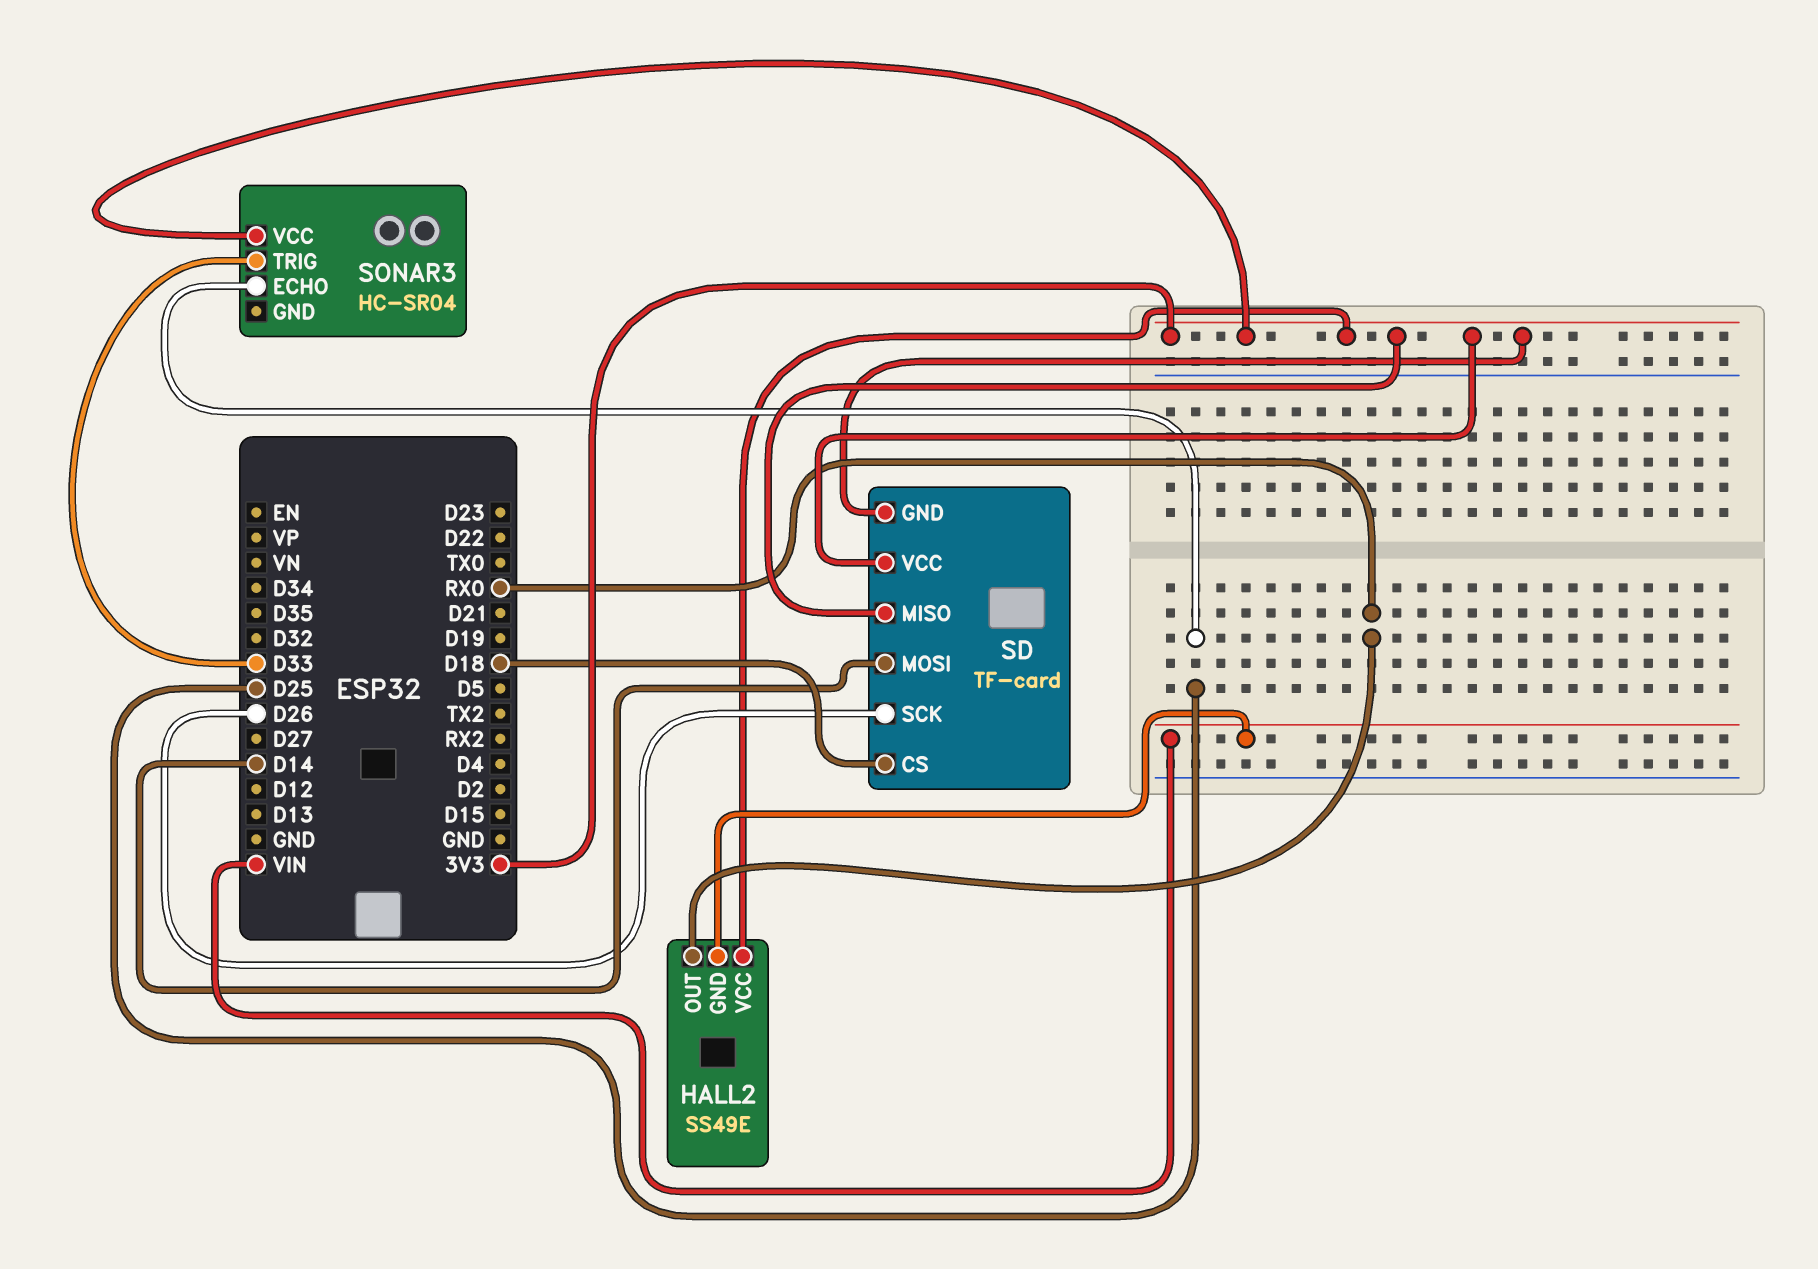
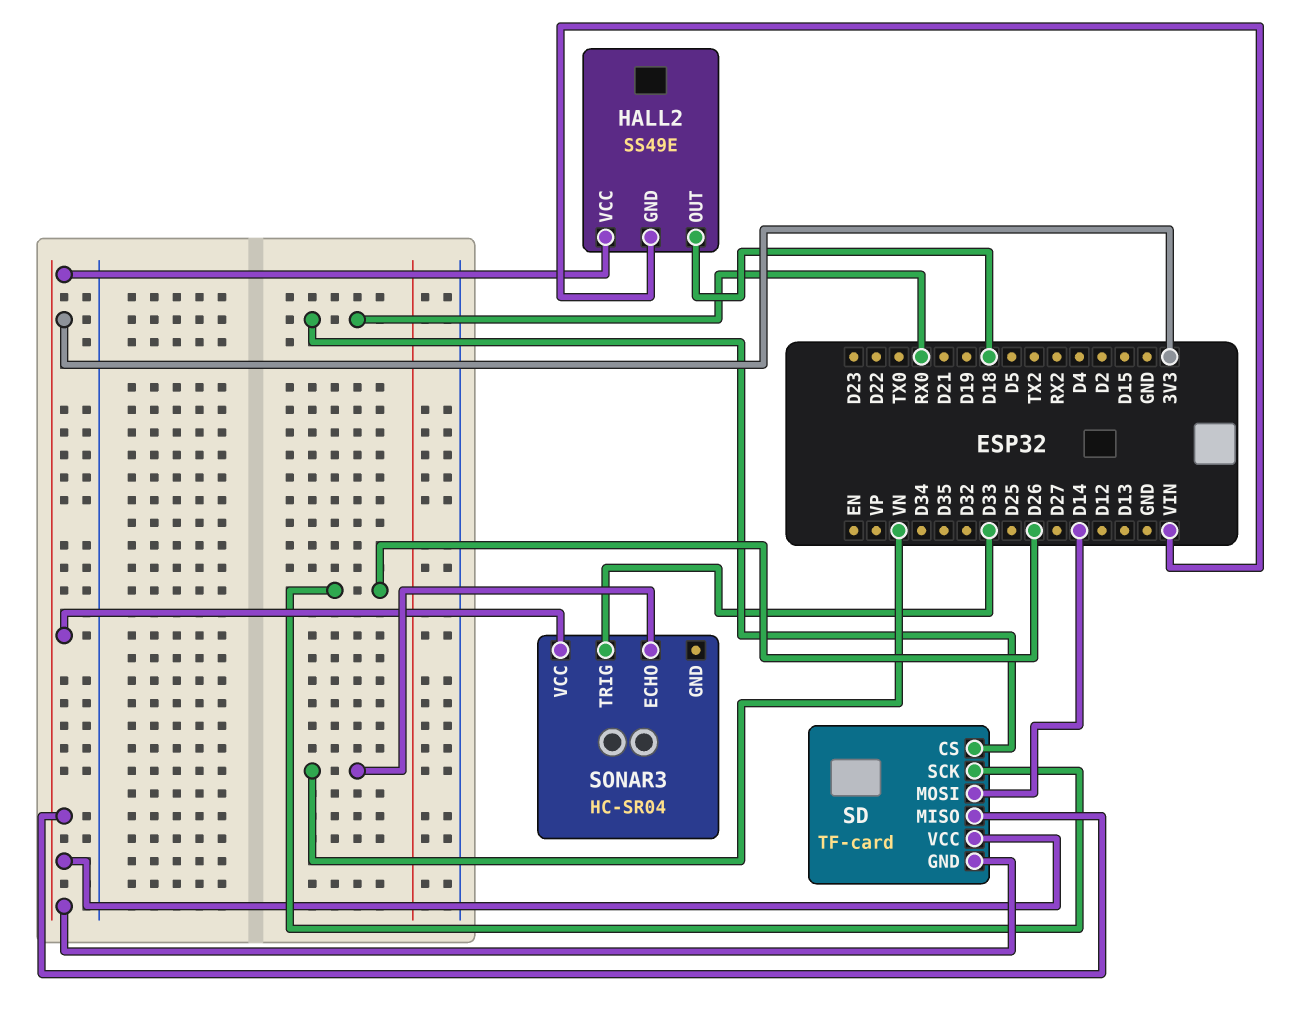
HALL2 pin OUT: RX0 -> D18
SD pin CS: D18 -> RX0
SONAR3 pin ECHO: D25 -> VN

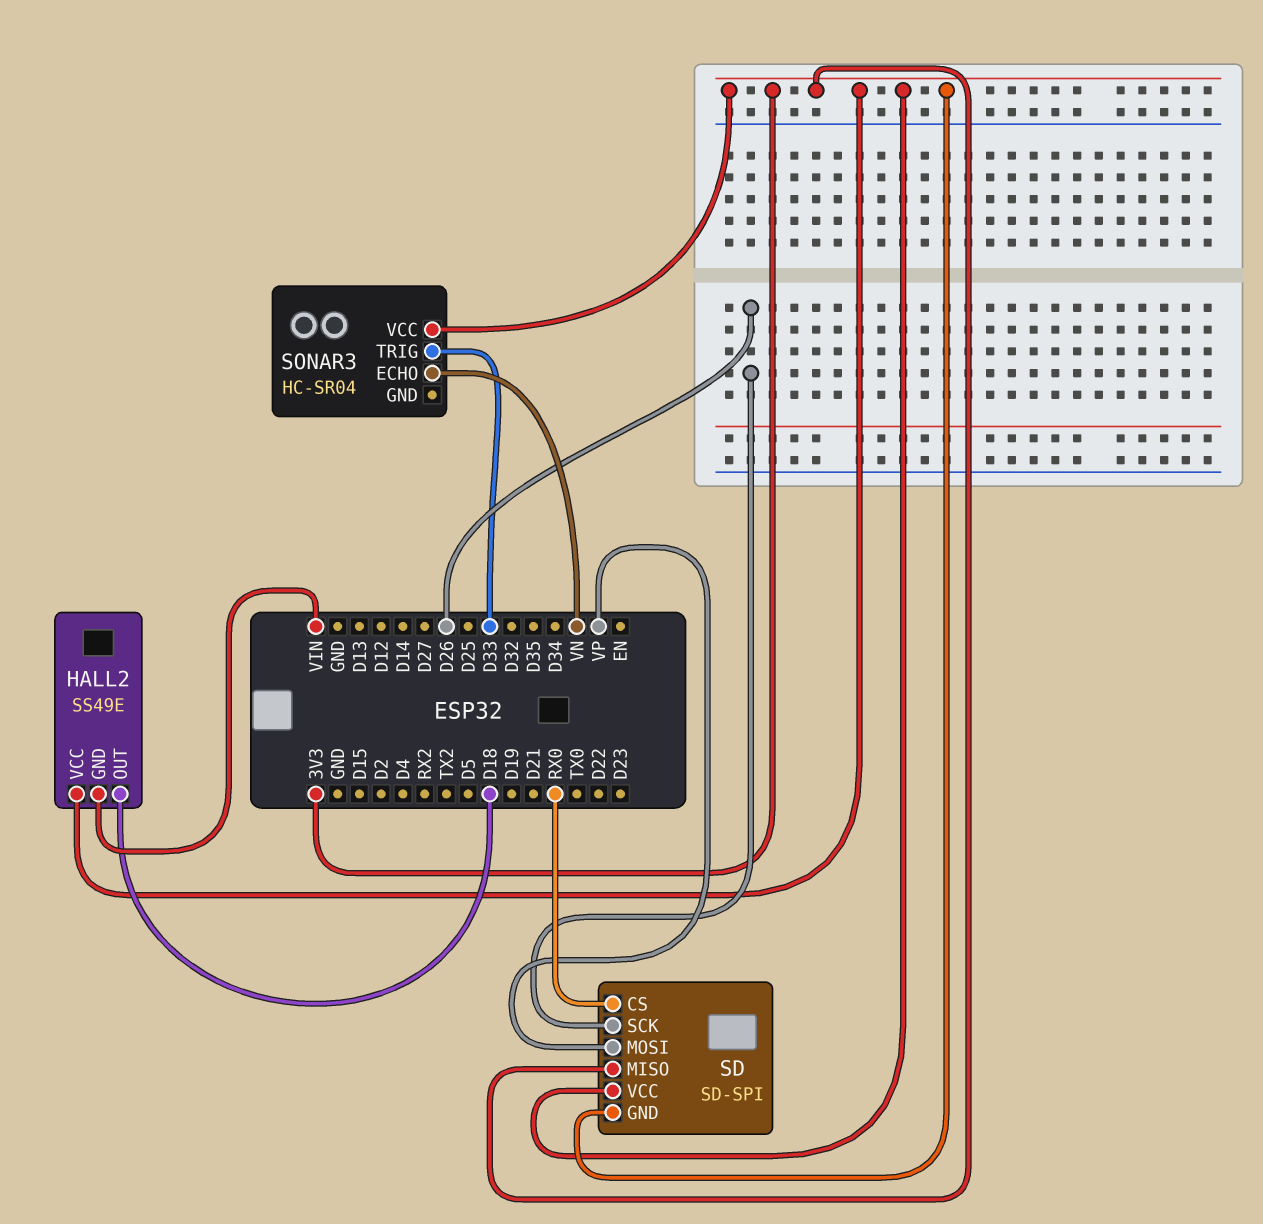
SD: TF-card -> SD-SPI
SD pin MOSI: D14 -> VP

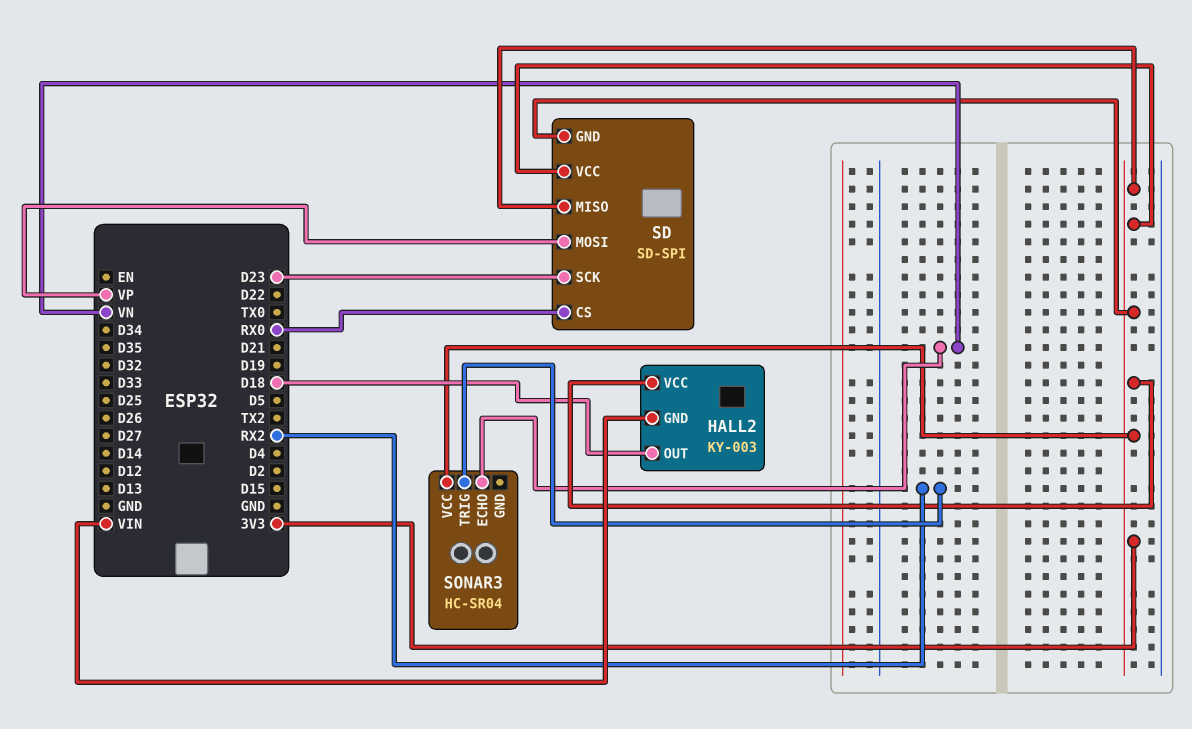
HALL2: SS49E -> KY-003
SD pin SCK: D26 -> D23
SONAR3 pin TRIG: D33 -> RX2

